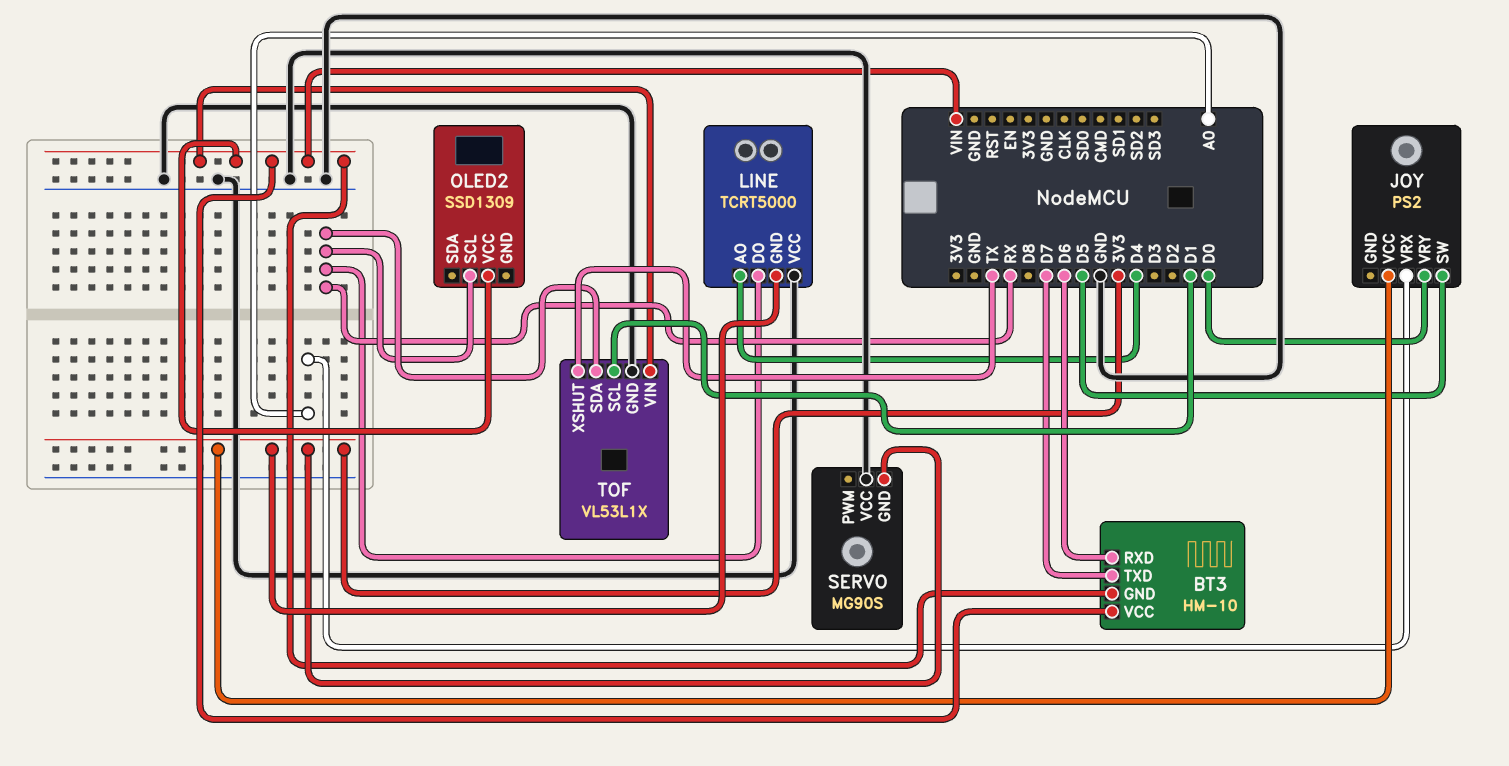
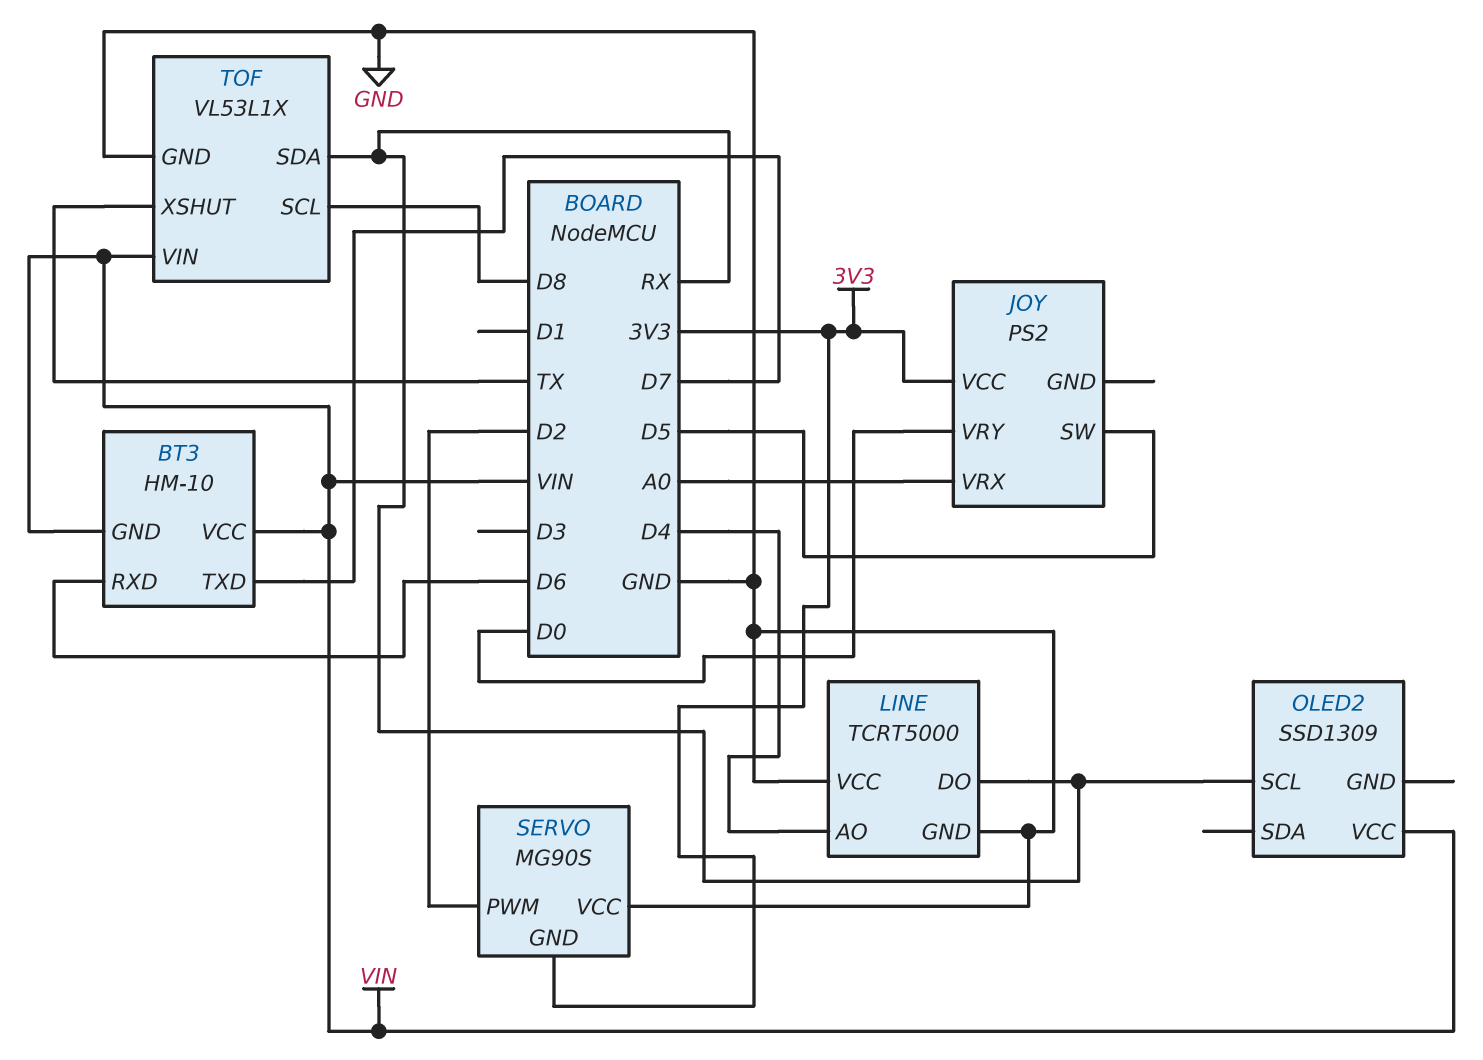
LINE pin GND: 3V3 -> GND
SERVO pin PWM: none -> D2
TOF pin SCL: D1 -> D8

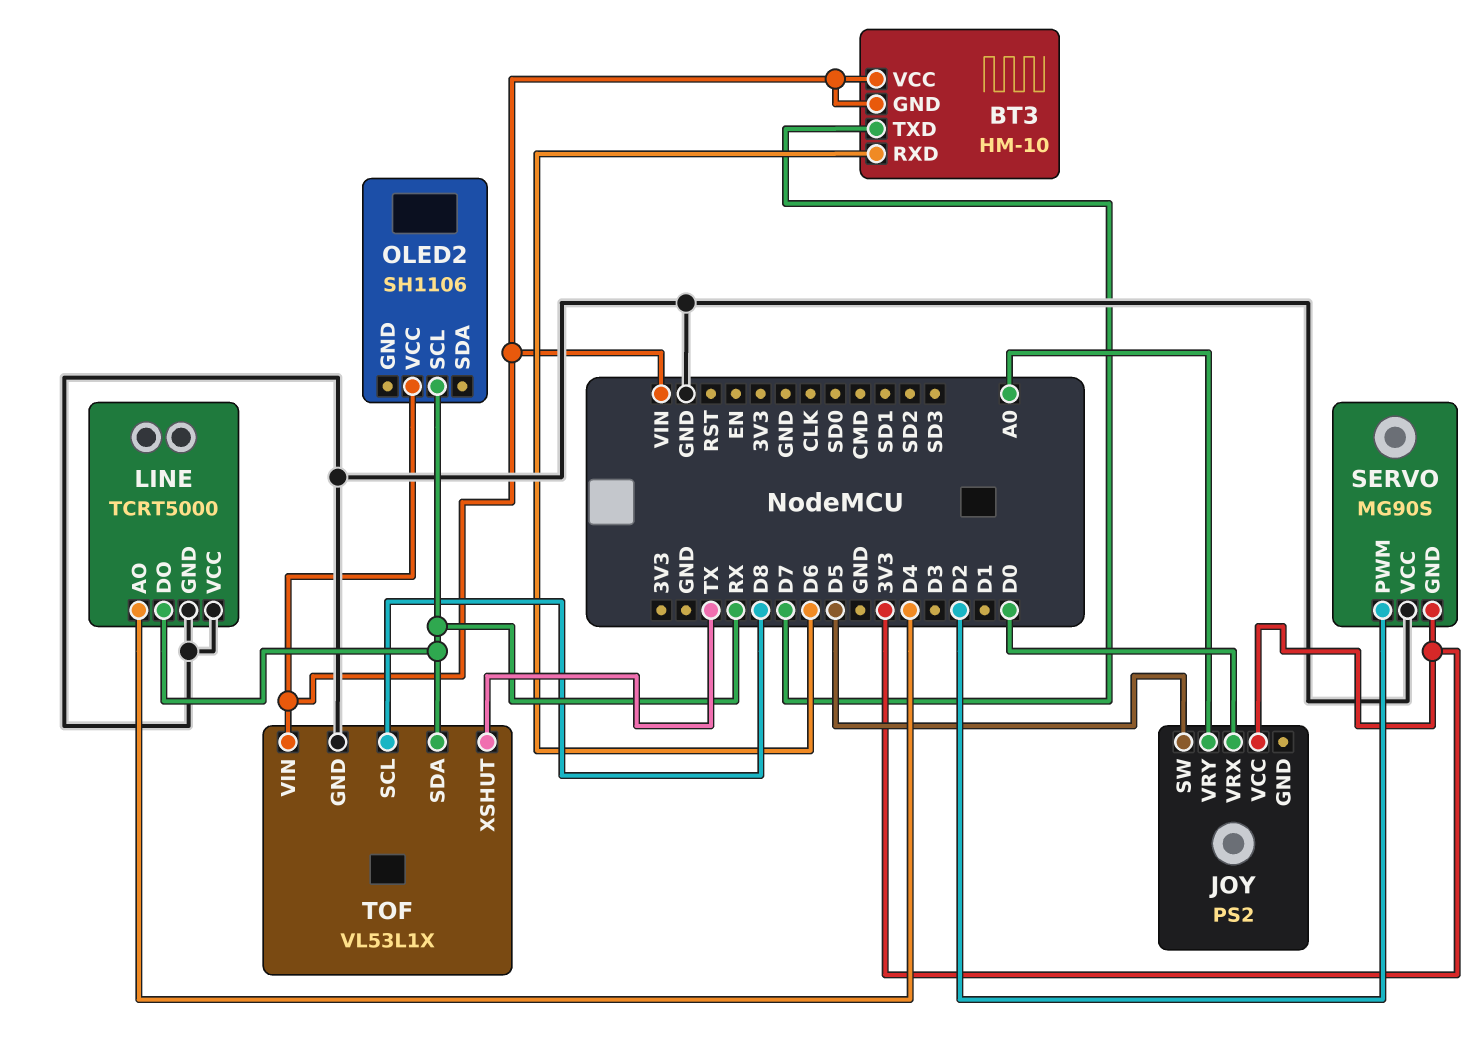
JOY pin VRX: A0 -> D0
JOY pin VRY: D0 -> A0
OLED2: SSD1309 -> SH1106

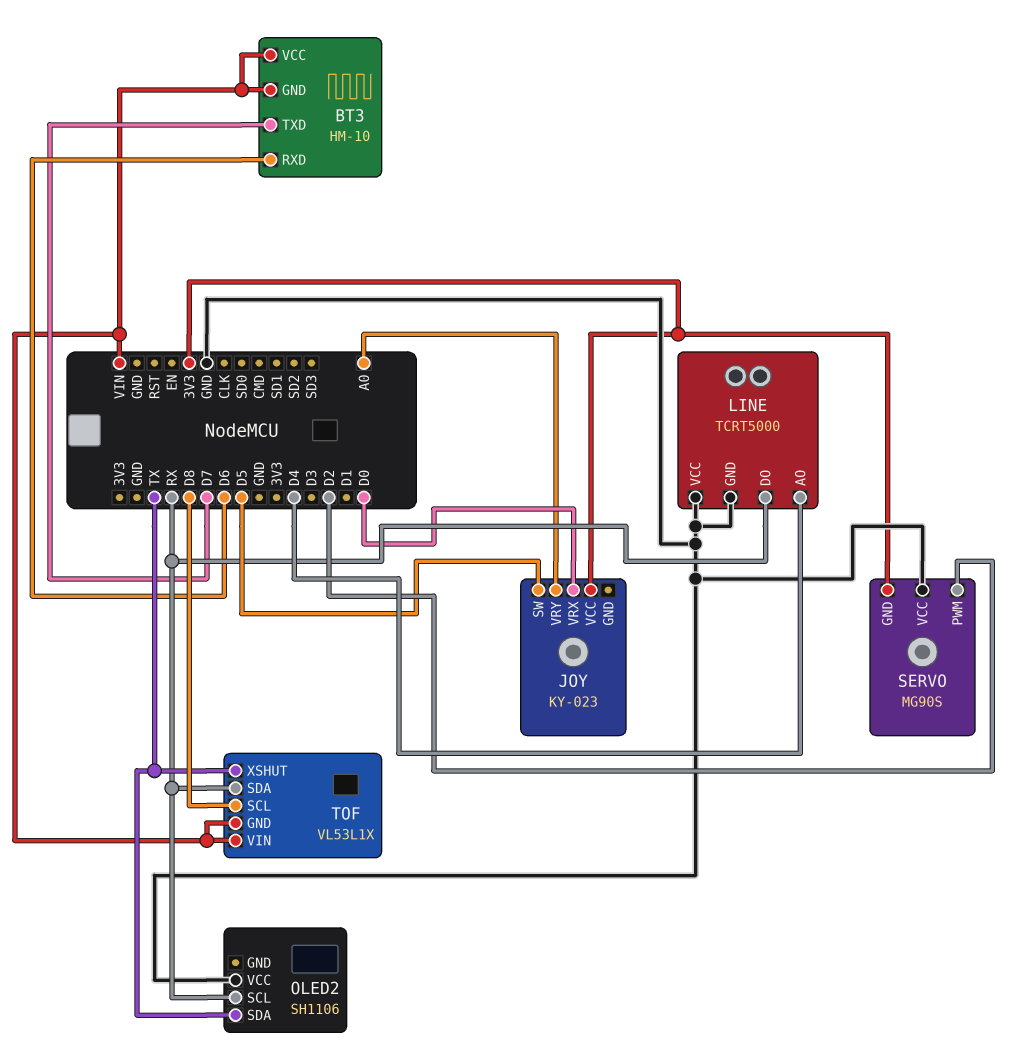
JOY: PS2 -> KY-023
OLED2 pin SDA: none -> TX
OLED2 pin VCC: VIN -> GND
TOF pin GND: GND -> VIN

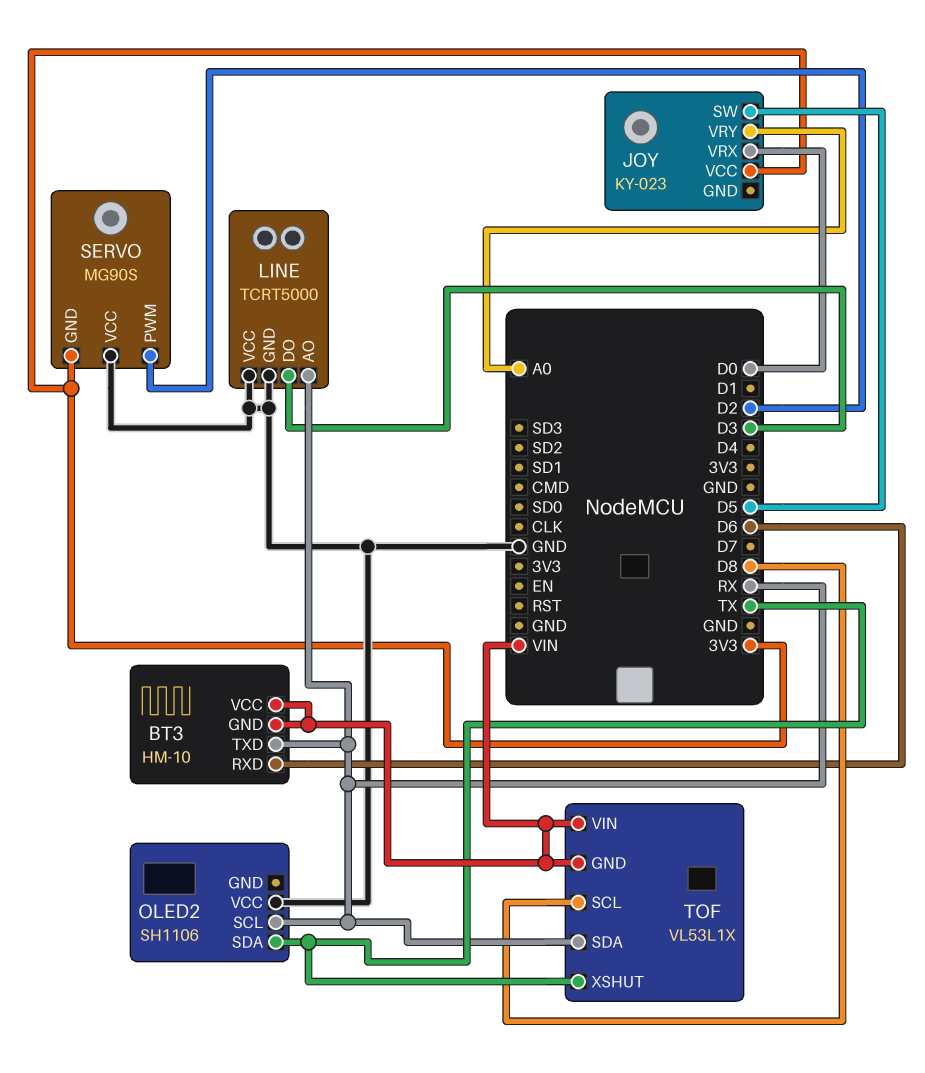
BT3 pin TXD: D7 -> RX
LINE pin AO: D4 -> RX
LINE pin DO: RX -> D3

